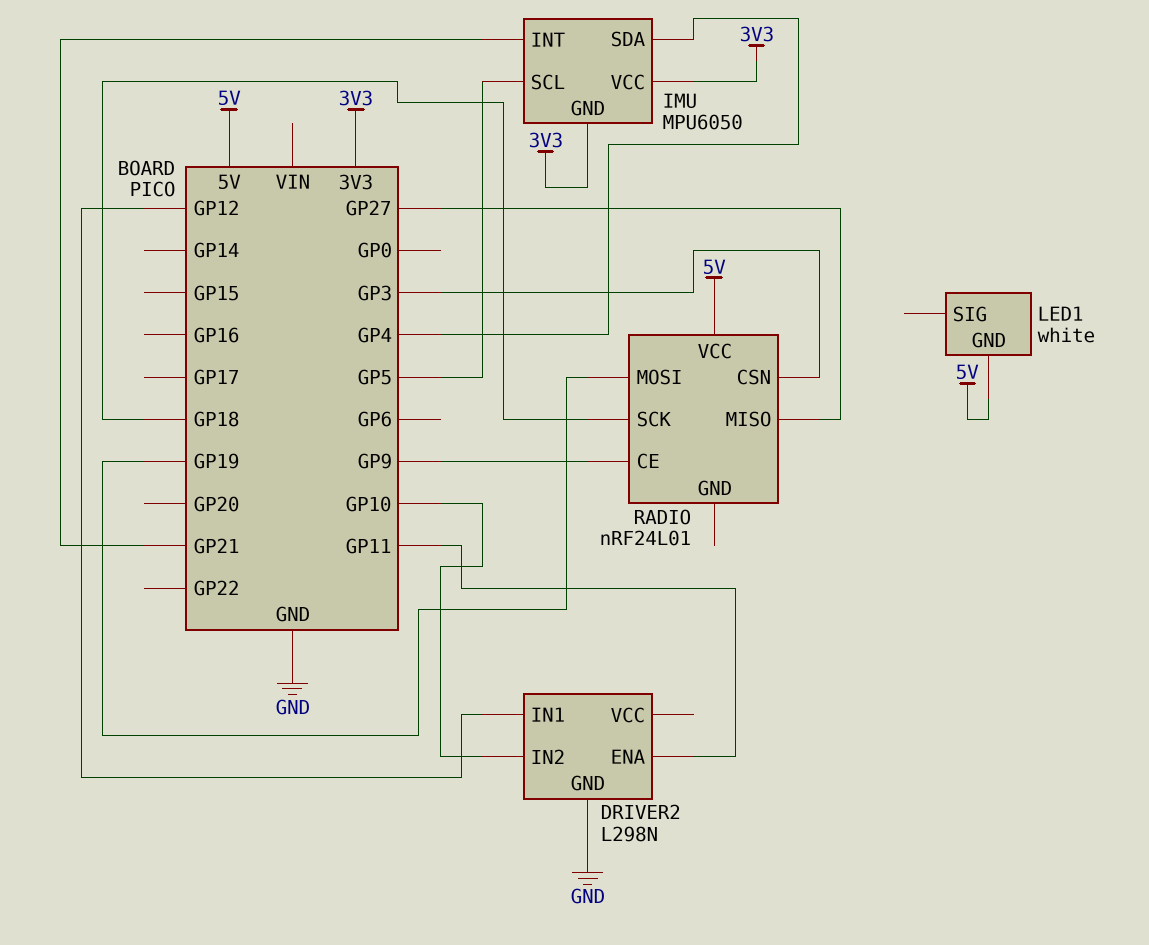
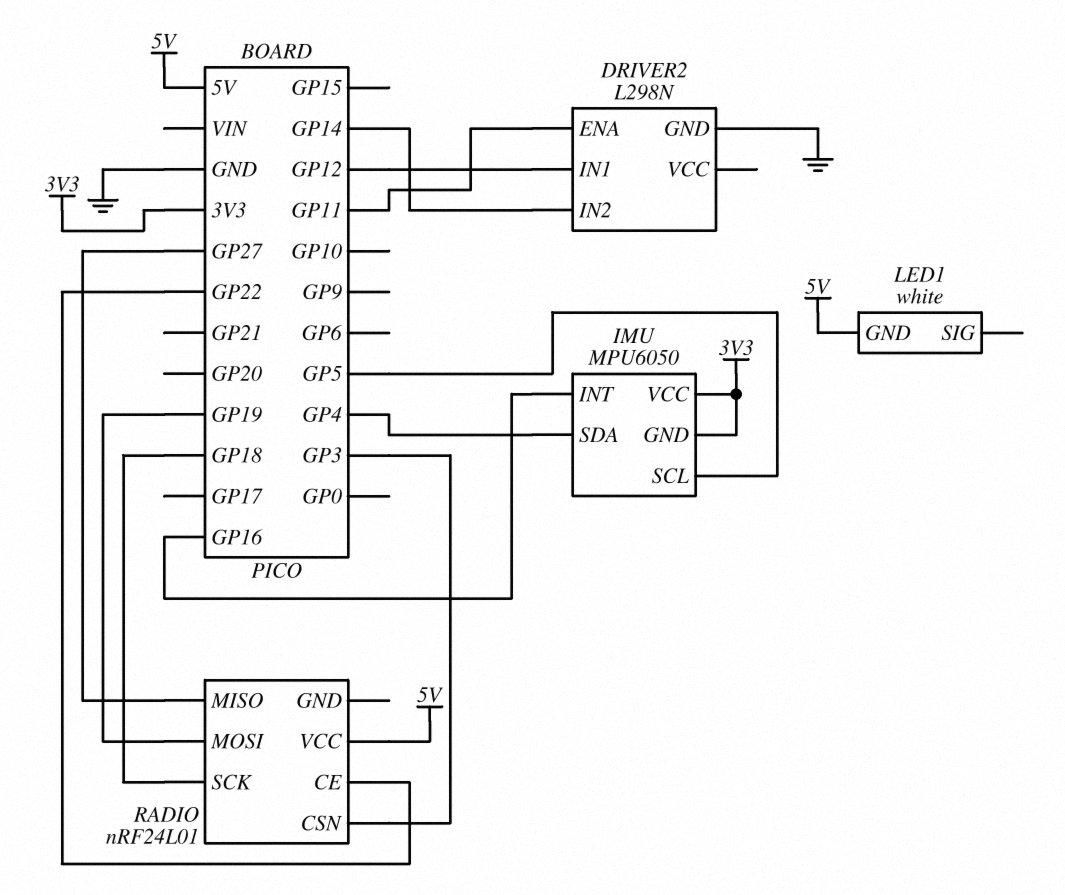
DRIVER2 pin IN2: GP10 -> GP14
IMU pin INT: GP21 -> GP16
RADIO pin CE: GP9 -> GP22

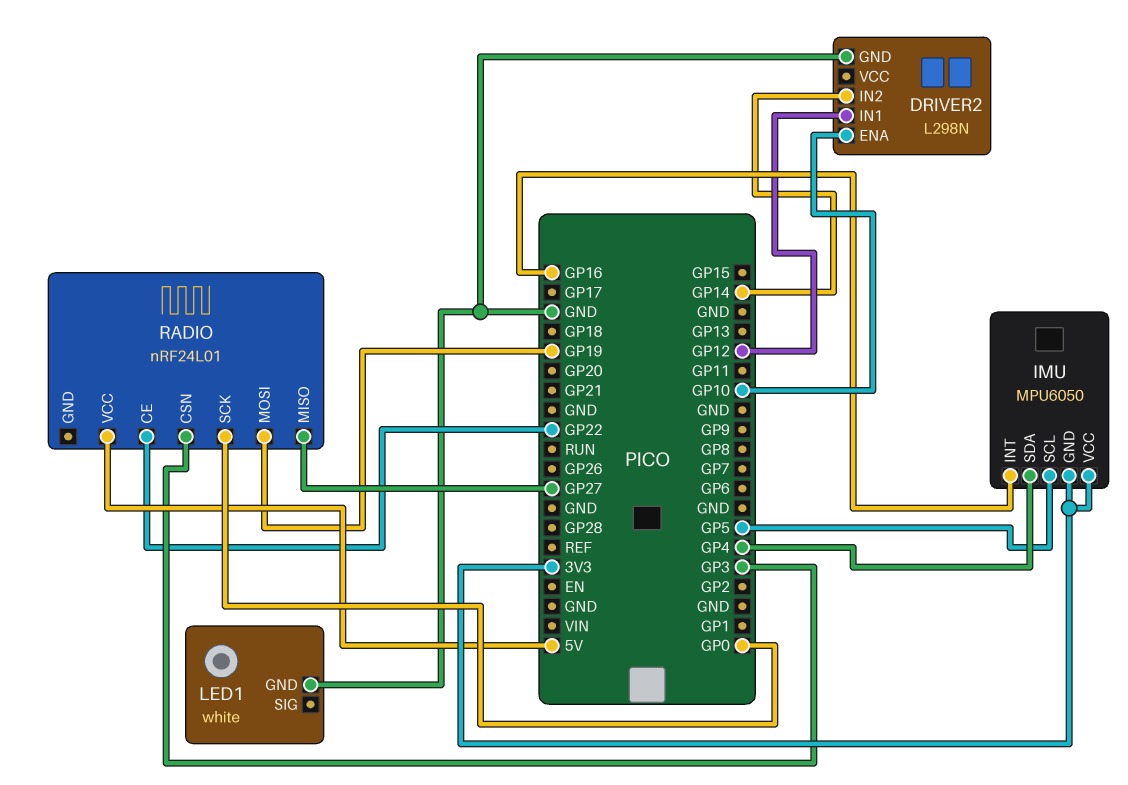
DRIVER2 pin ENA: GP11 -> GP10
LED1 pin GND: 5V -> GND
RADIO pin SCK: GP18 -> GP0

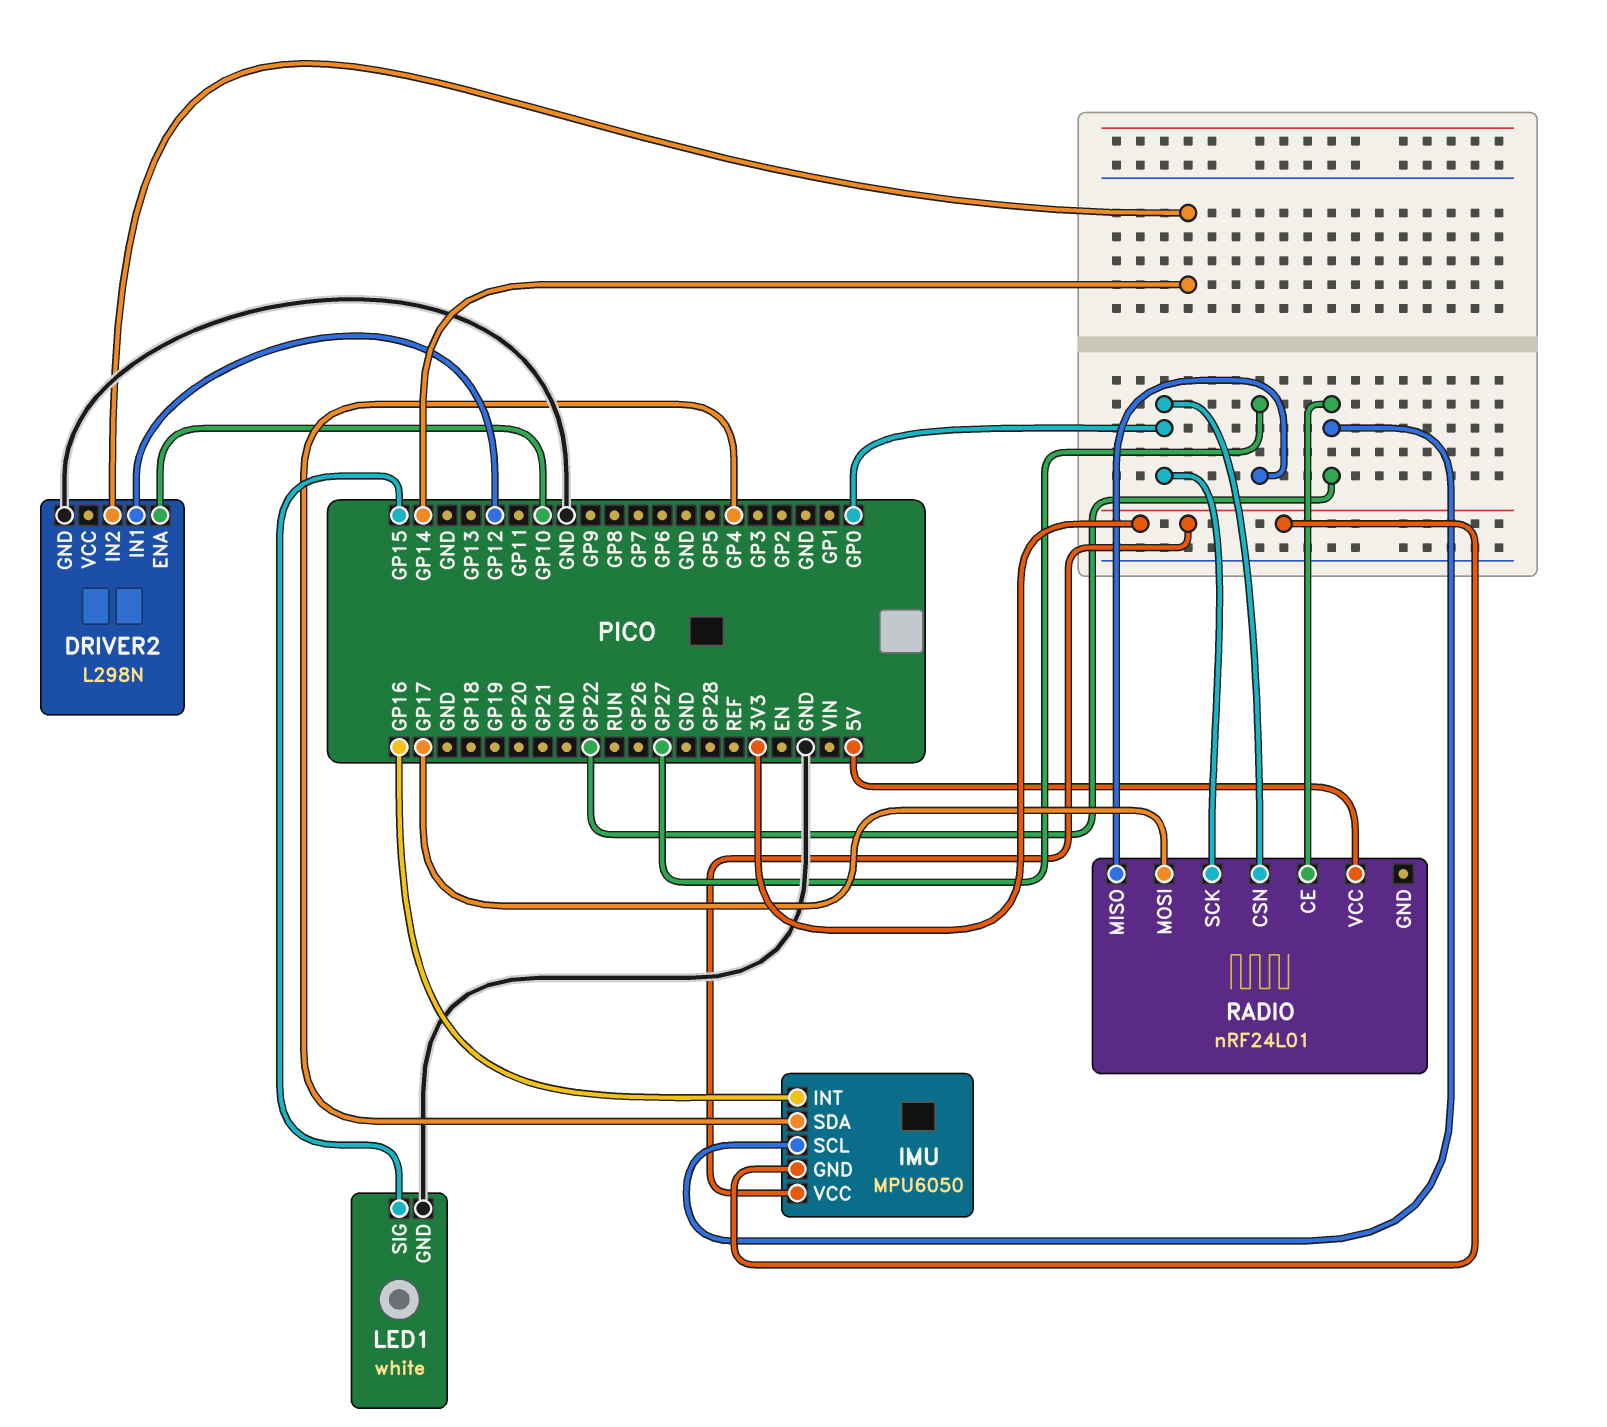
IMU pin SCL: GP5 -> GP22
LED1 pin SIG: none -> GP15
RADIO pin CSN: GP3 -> GP0
RADIO pin MOSI: GP19 -> GP17

